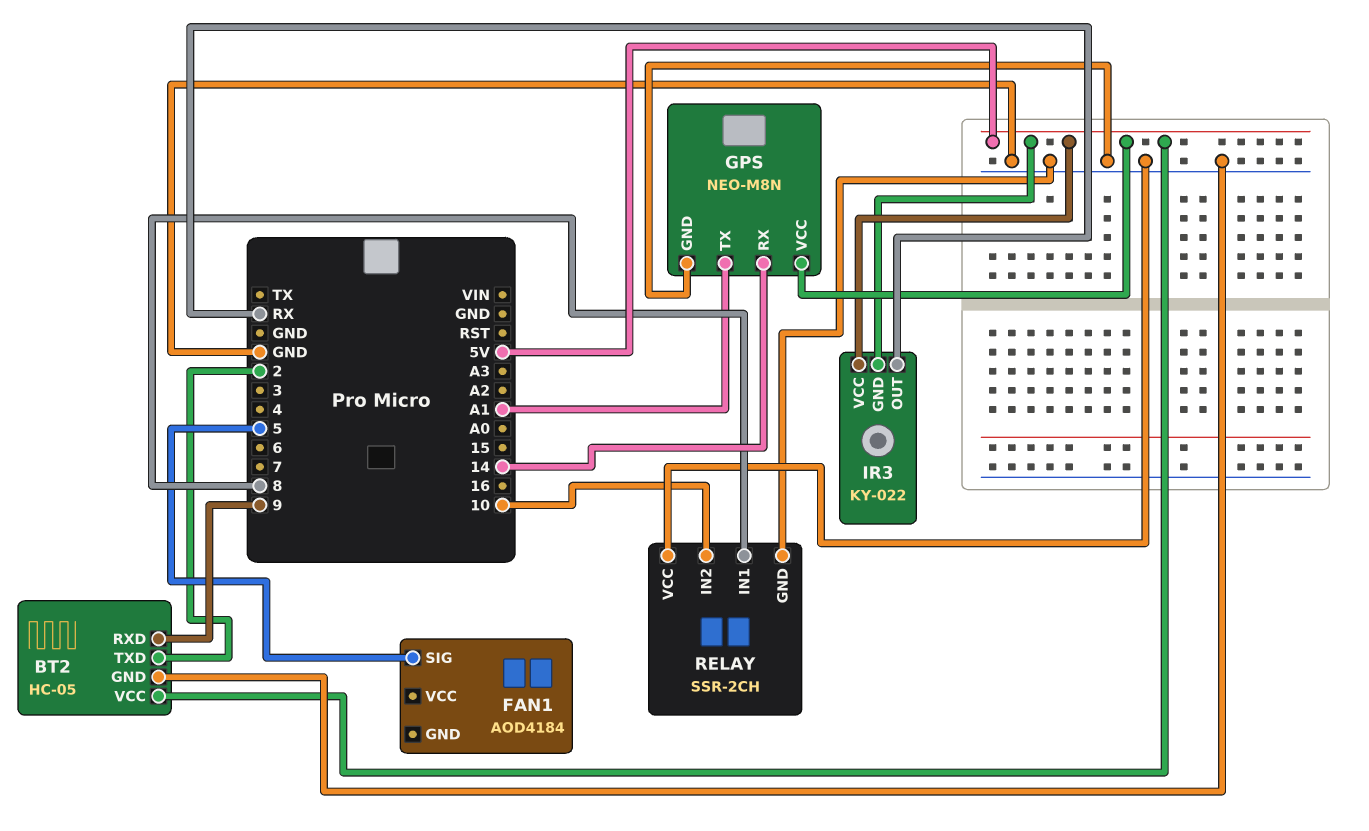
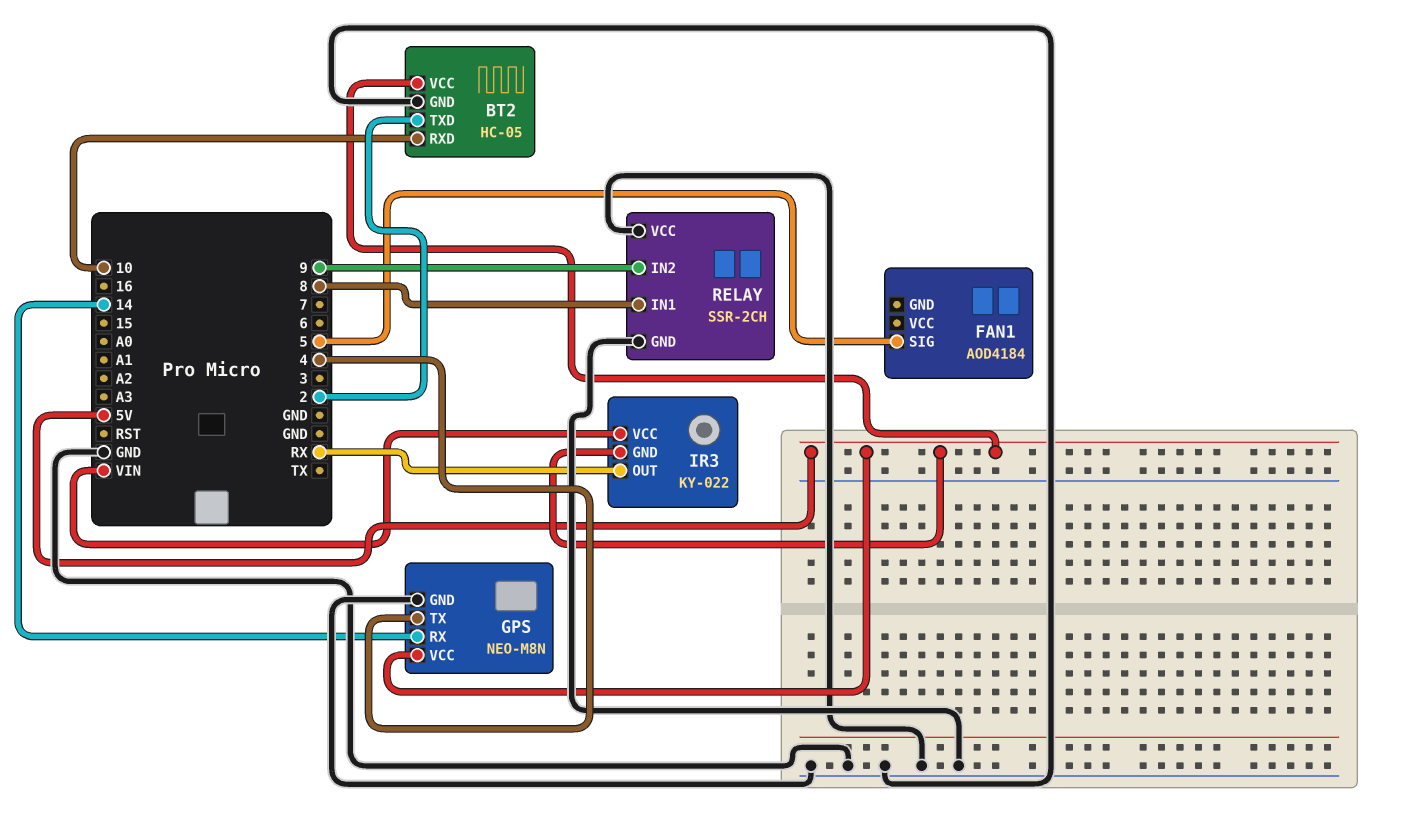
BT2 pin RXD: 9 -> 10
GPS pin TX: A1 -> 4
IR3 pin VCC: 5V -> VIN
RELAY pin IN2: 10 -> 9

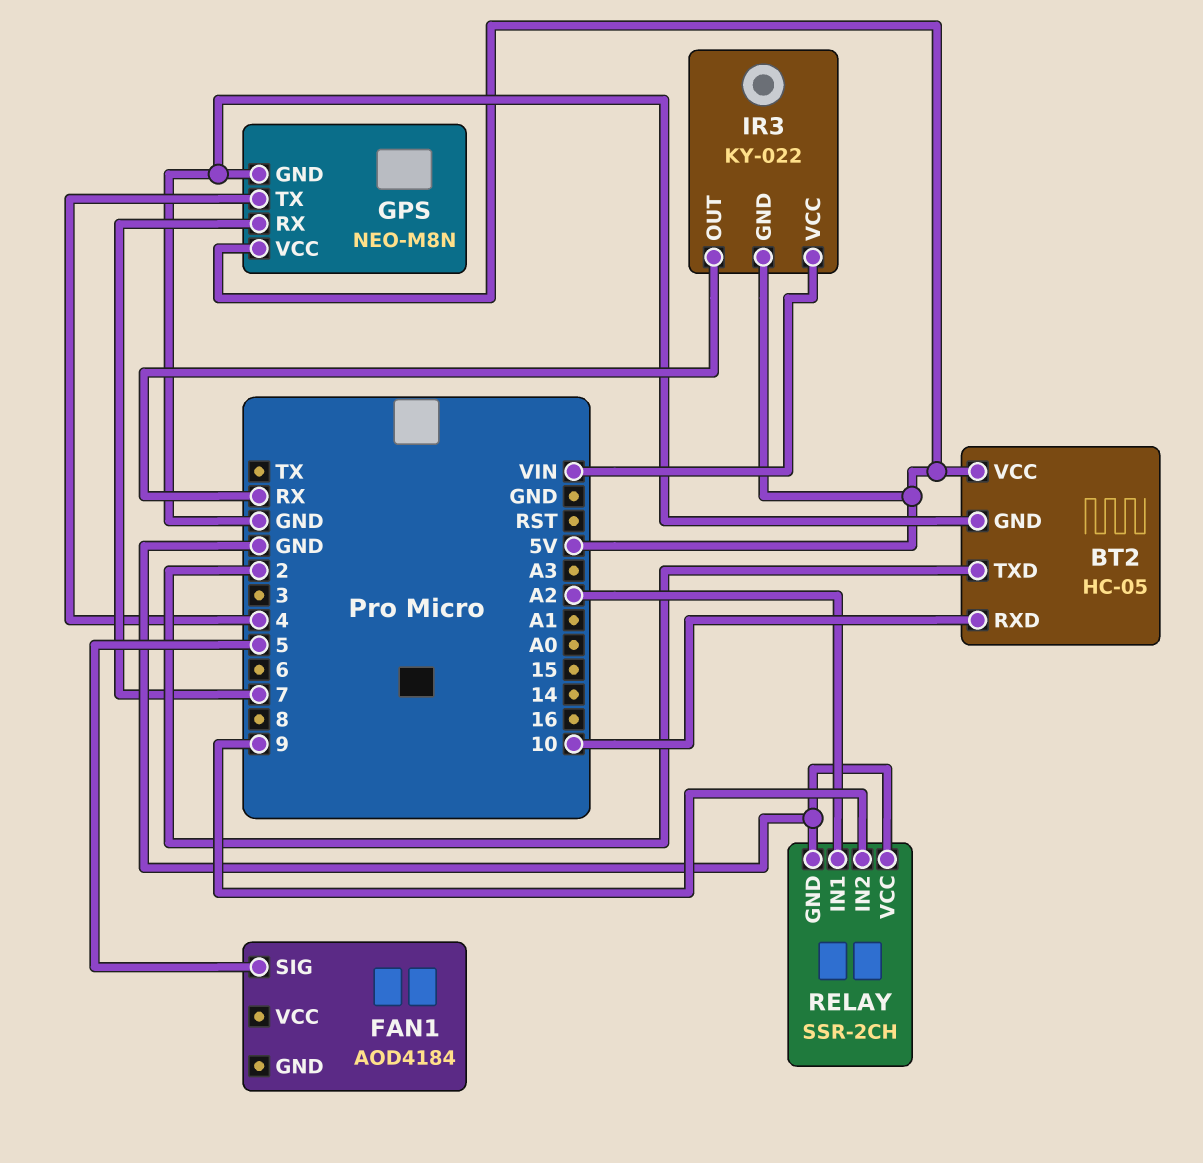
GPS pin RX: 14 -> 7
RELAY pin IN1: 8 -> A2

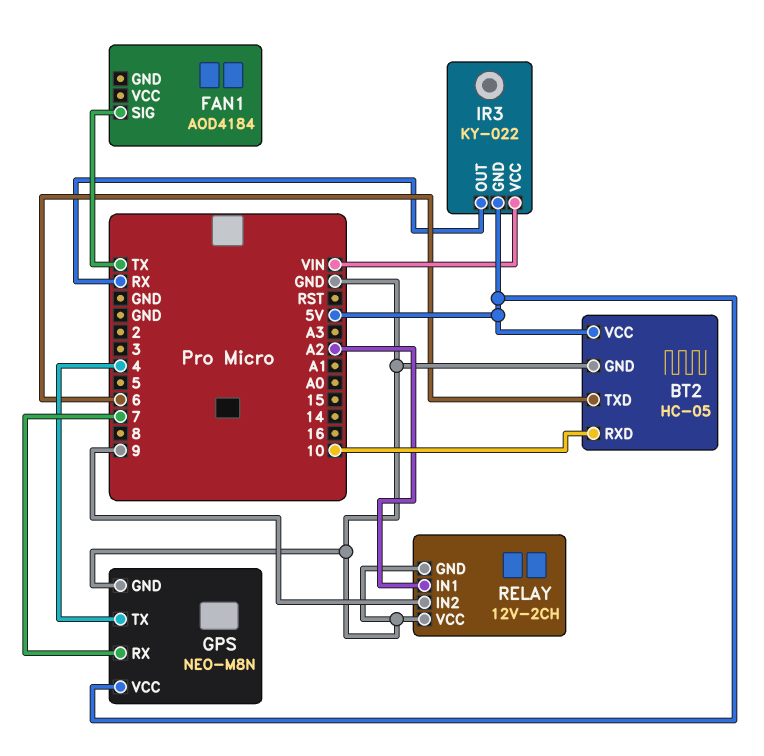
BT2 pin TXD: 2 -> 6
FAN1 pin SIG: 5 -> TX
RELAY: SSR-2CH -> 12V-2CH

